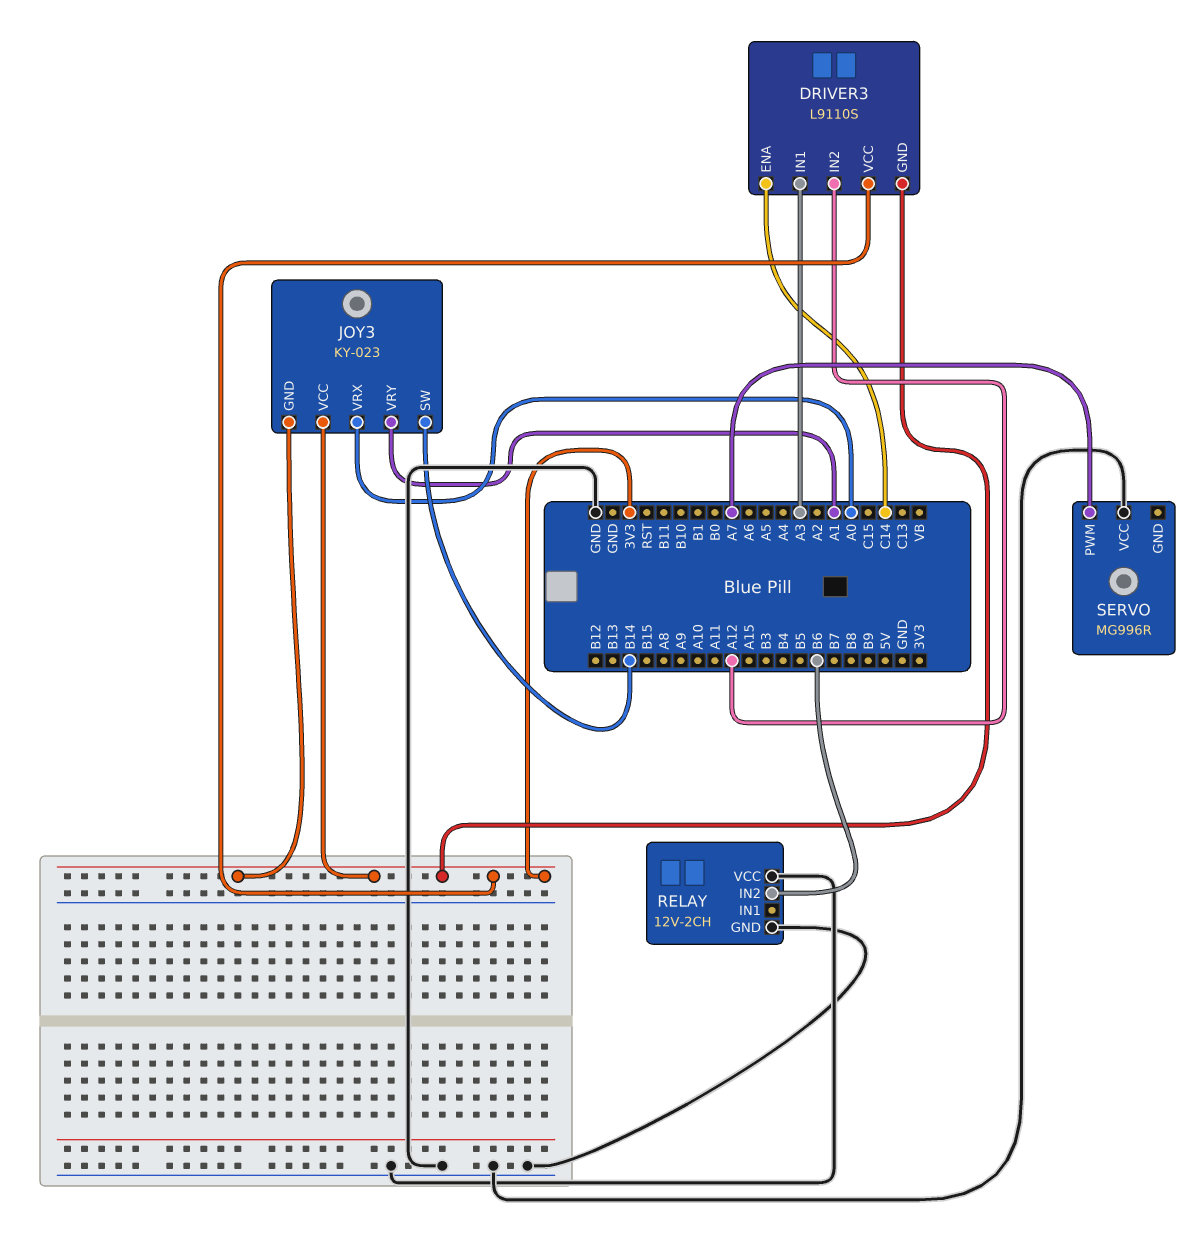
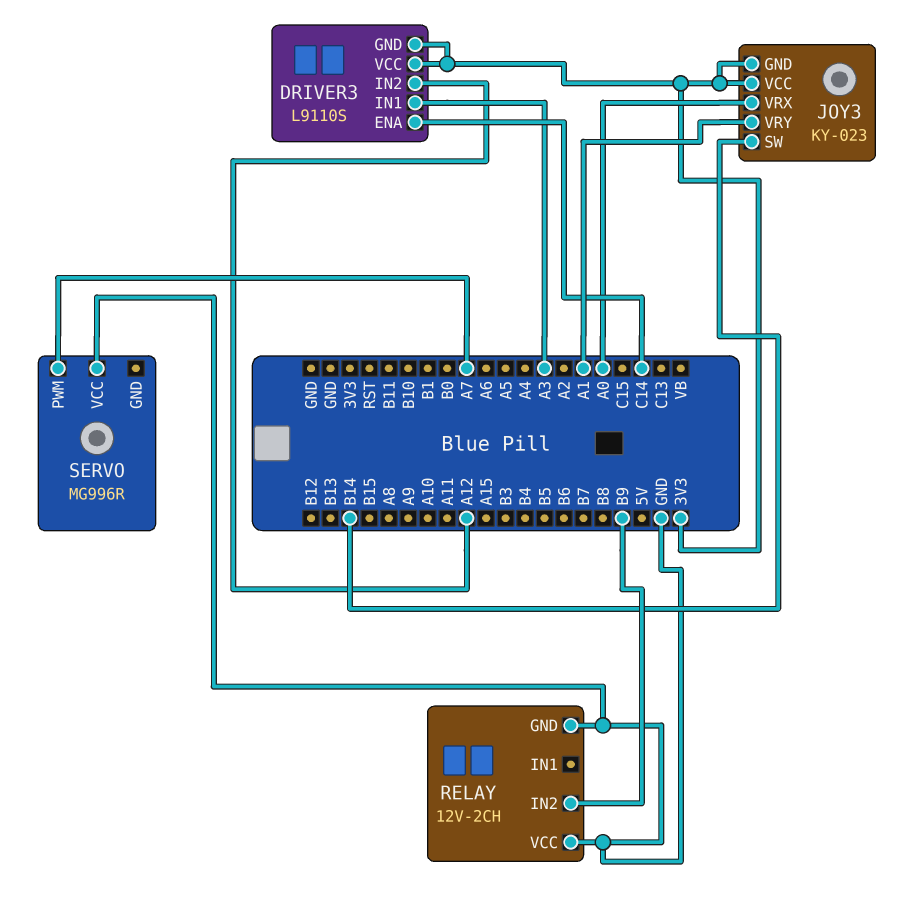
RELAY pin IN2: B6 -> B9

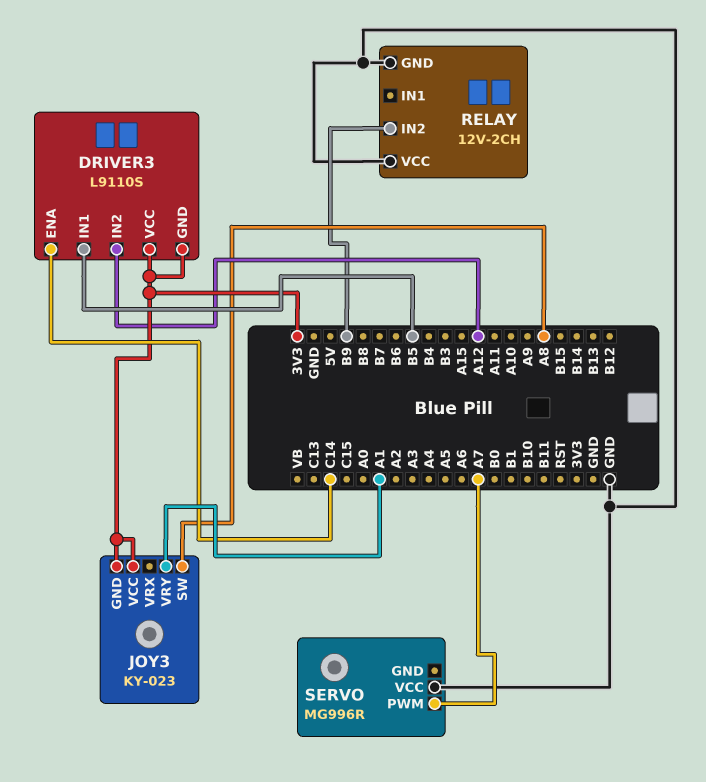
DRIVER3 pin IN1: A3 -> B5
JOY3 pin SW: B14 -> A8
JOY3 pin VRX: A0 -> none

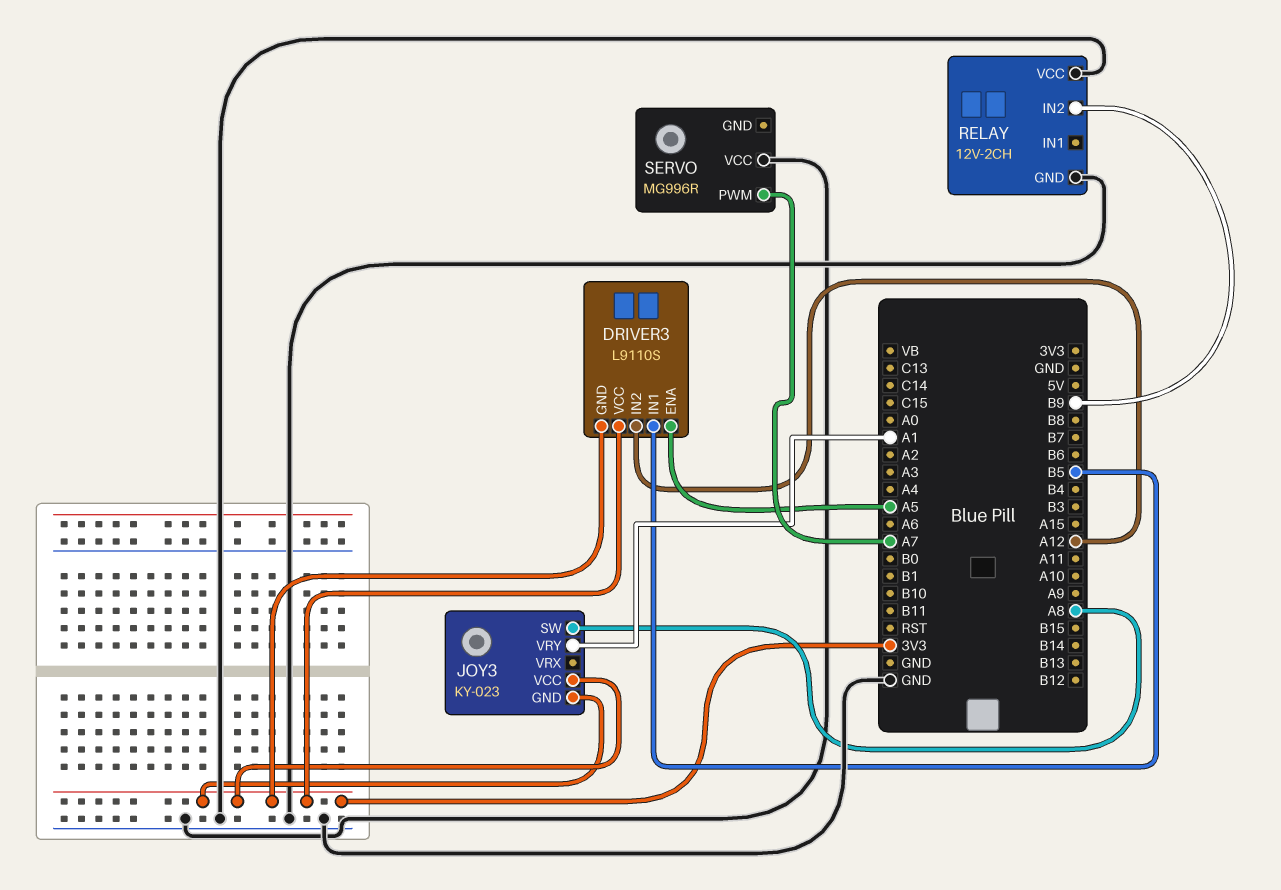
DRIVER3 pin ENA: C14 -> A5

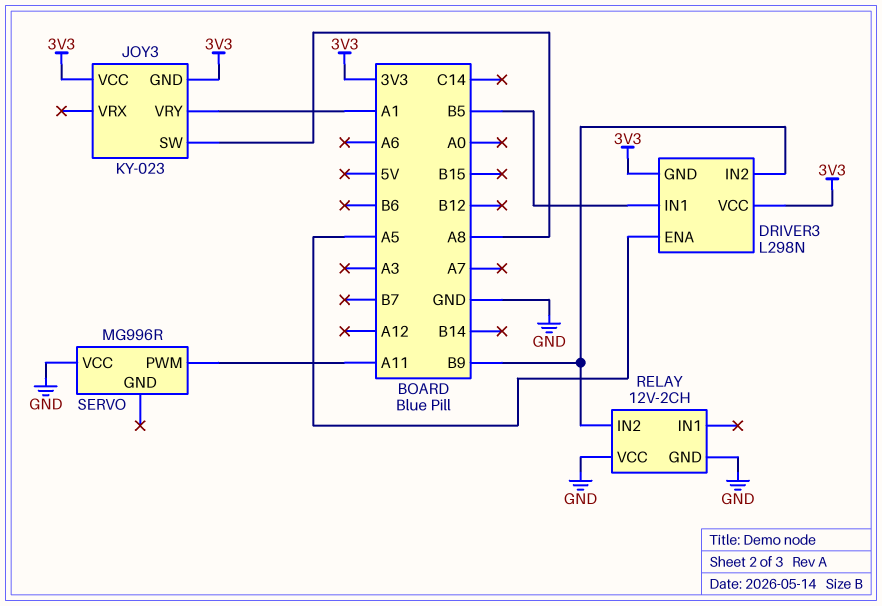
DRIVER3: L9110S -> L298N
DRIVER3 pin IN2: A12 -> B9
SERVO pin PWM: A7 -> A11

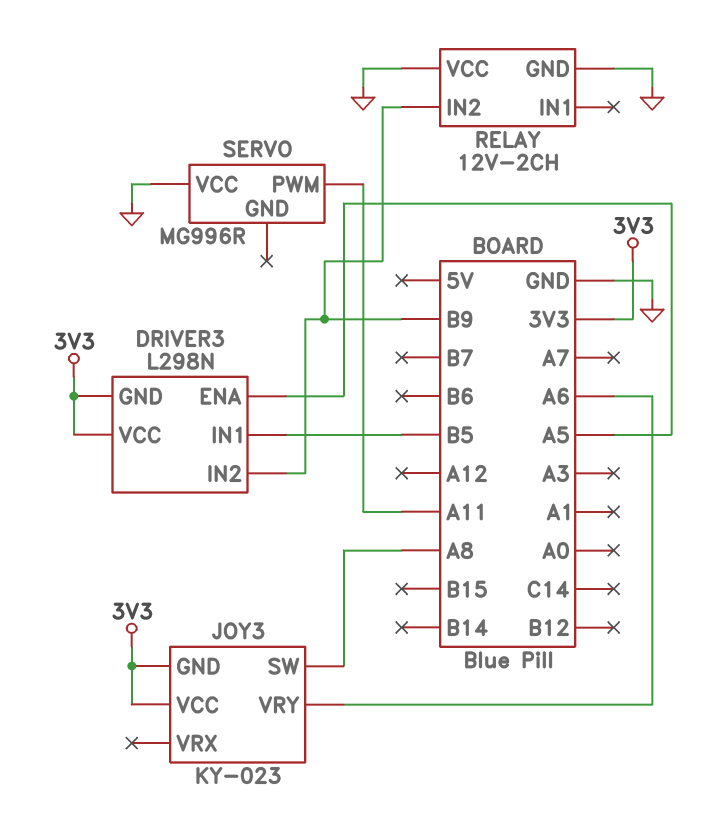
JOY3 pin VRY: A1 -> A6

